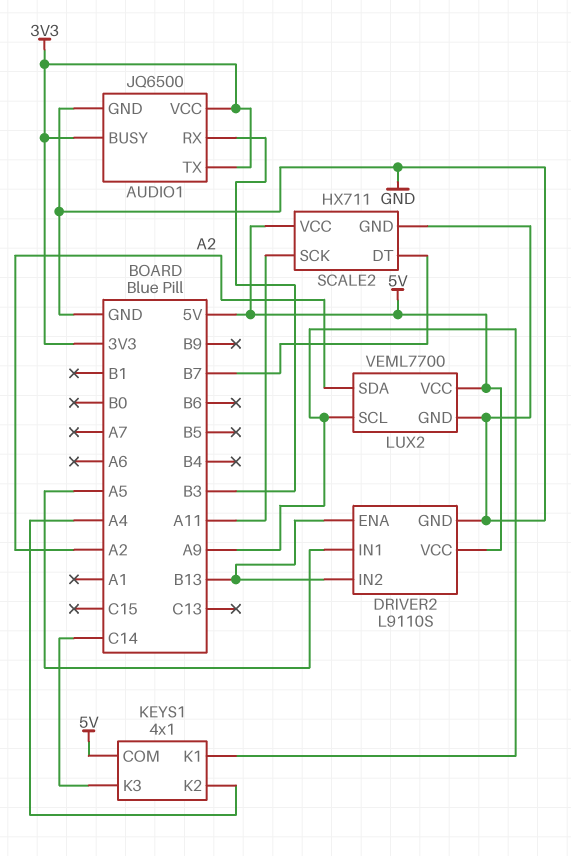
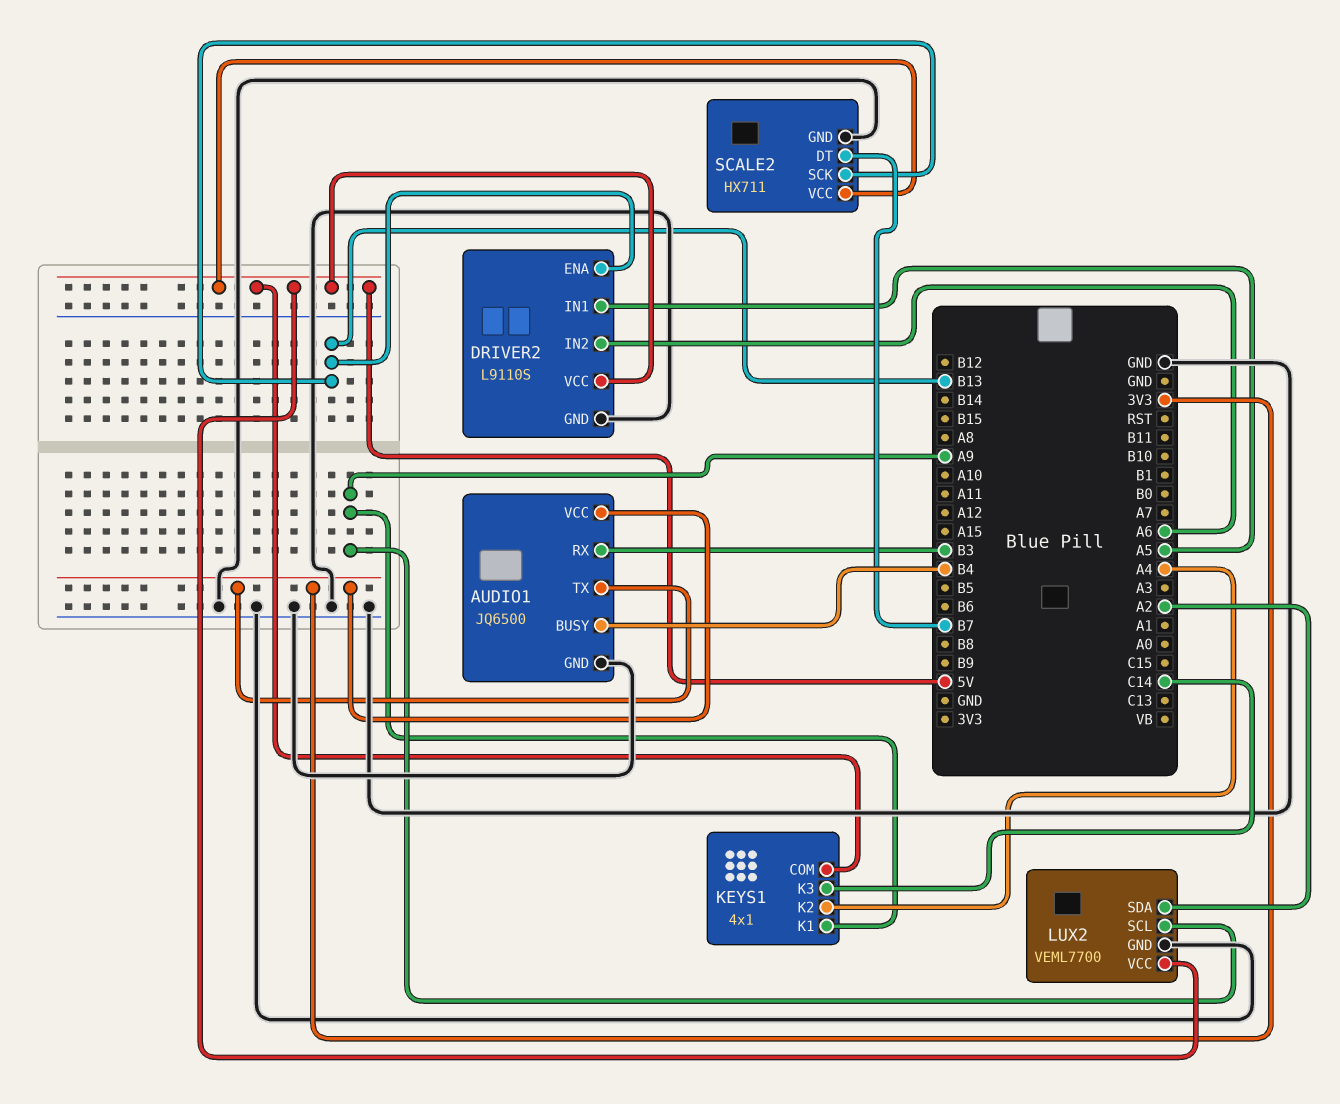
AUDIO1 pin BUSY: 3V3 -> B4
DRIVER2 pin IN2: B13 -> A6
SCALE2 pin SCK: A11 -> B13

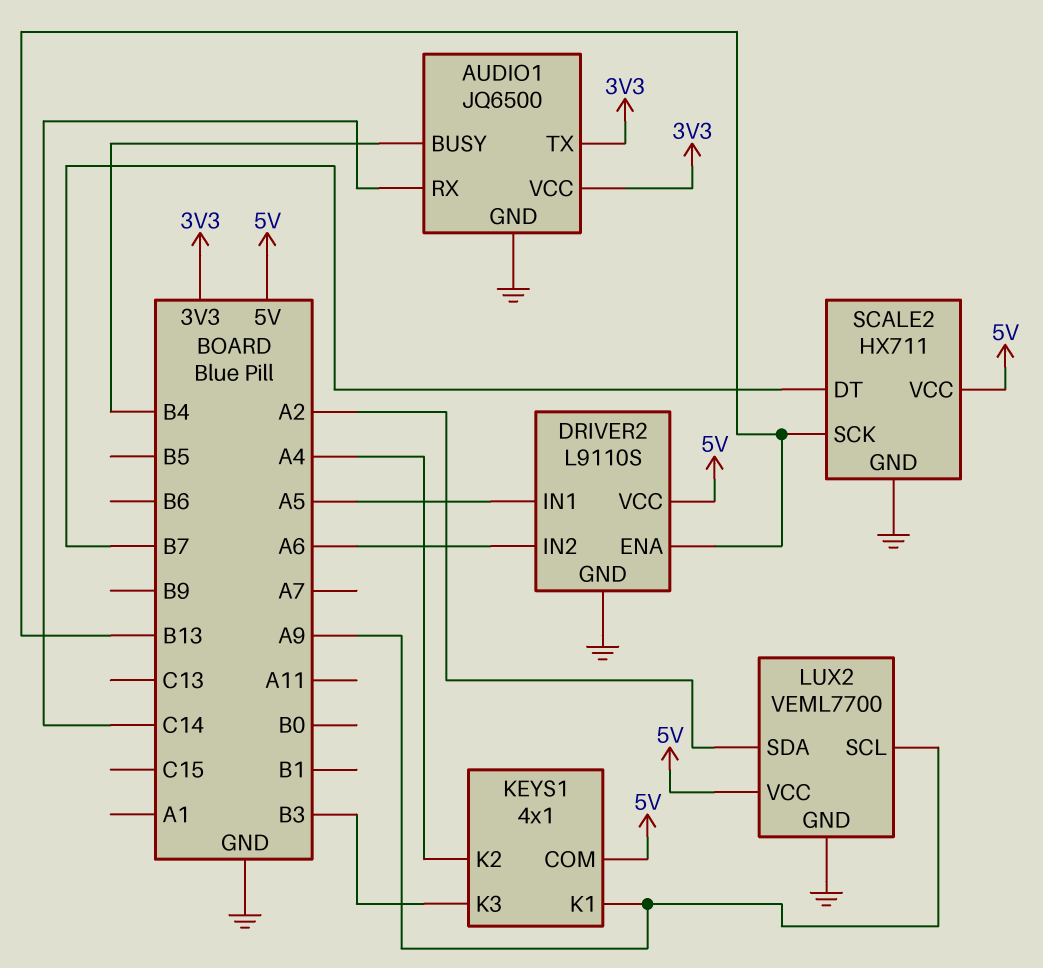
AUDIO1 pin RX: B3 -> C14
KEYS1 pin K3: C14 -> B3

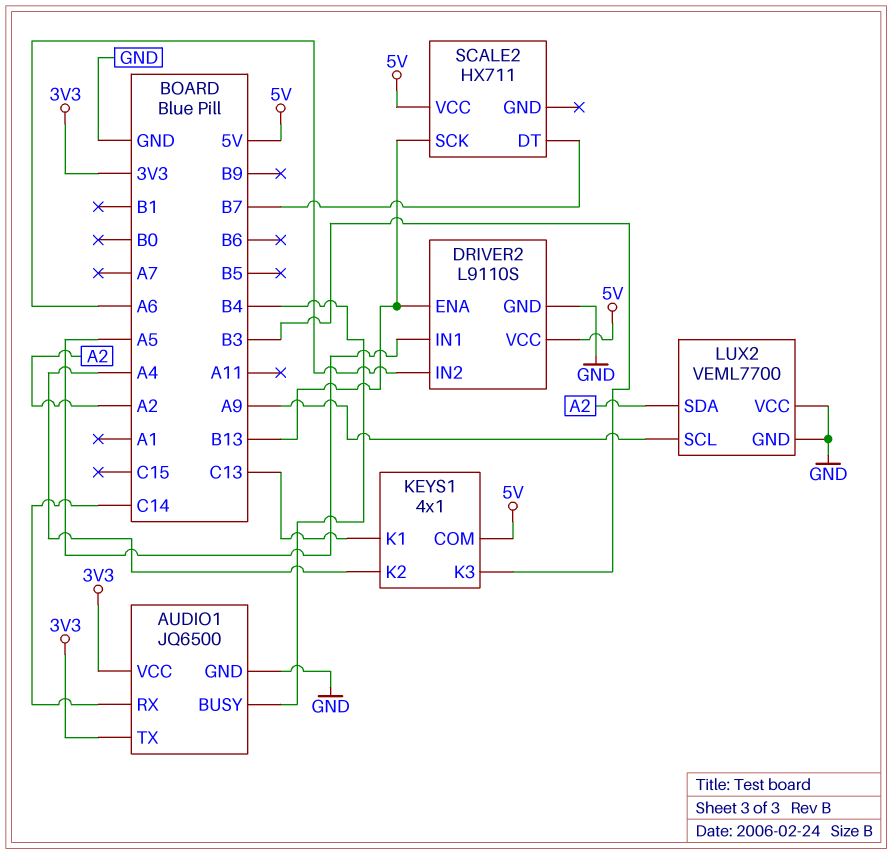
KEYS1 pin K1: A9 -> C13
LUX2 pin VCC: 5V -> GND
SCALE2 pin GND: GND -> none

